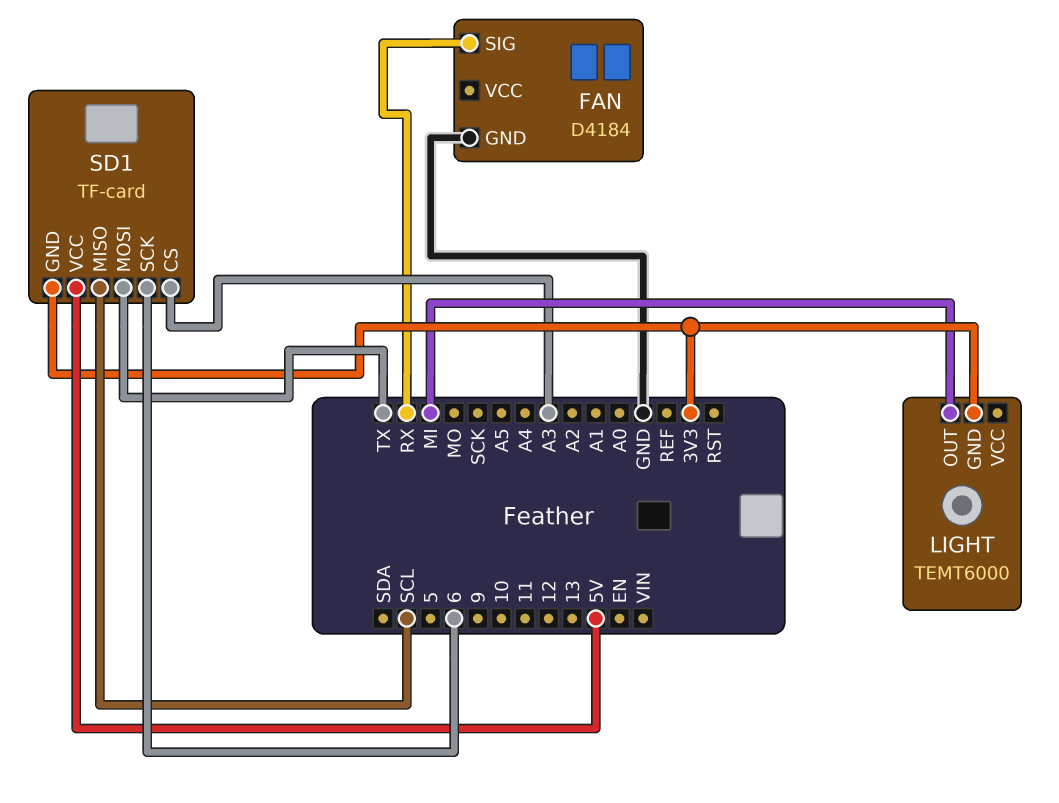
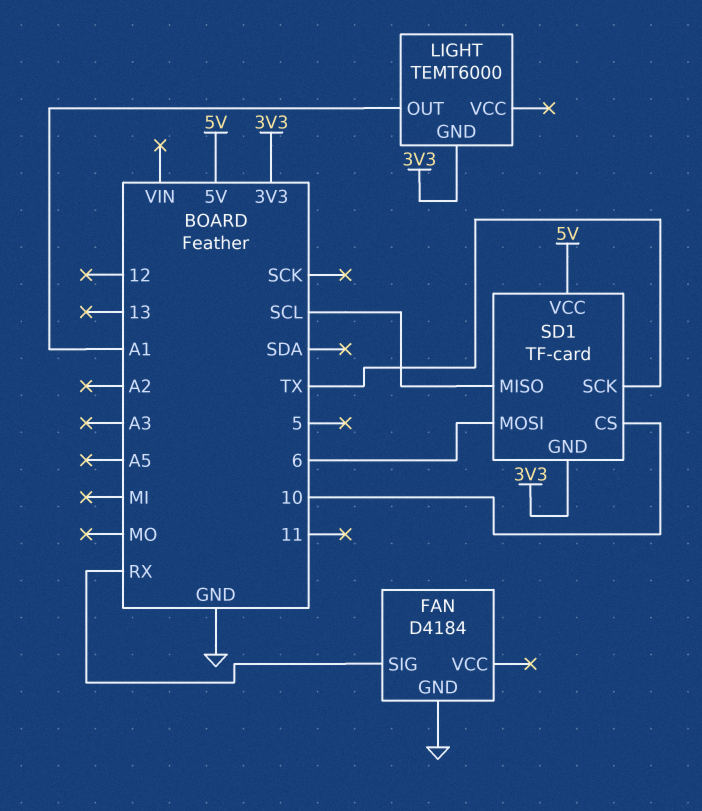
LIGHT pin OUT: MI -> A1
SD1 pin CS: A3 -> 10
SD1 pin MOSI: TX -> 6
SD1 pin SCK: 6 -> TX

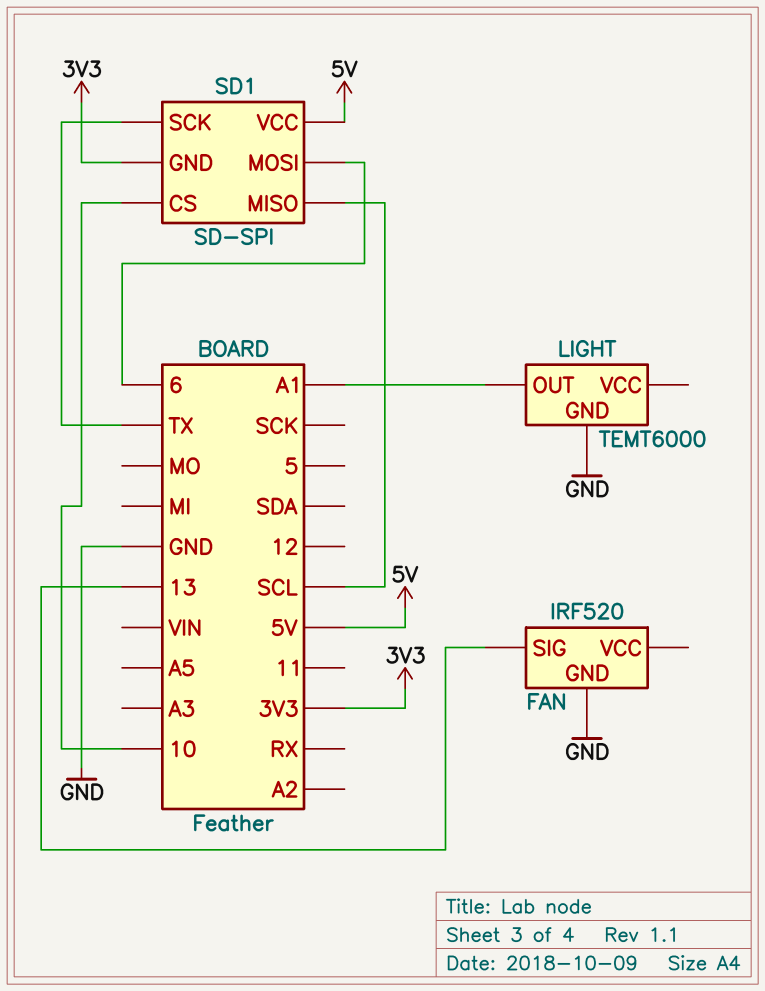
FAN: D4184 -> IRF520
FAN pin SIG: RX -> 13
LIGHT pin GND: 3V3 -> GND
SD1: TF-card -> SD-SPI

